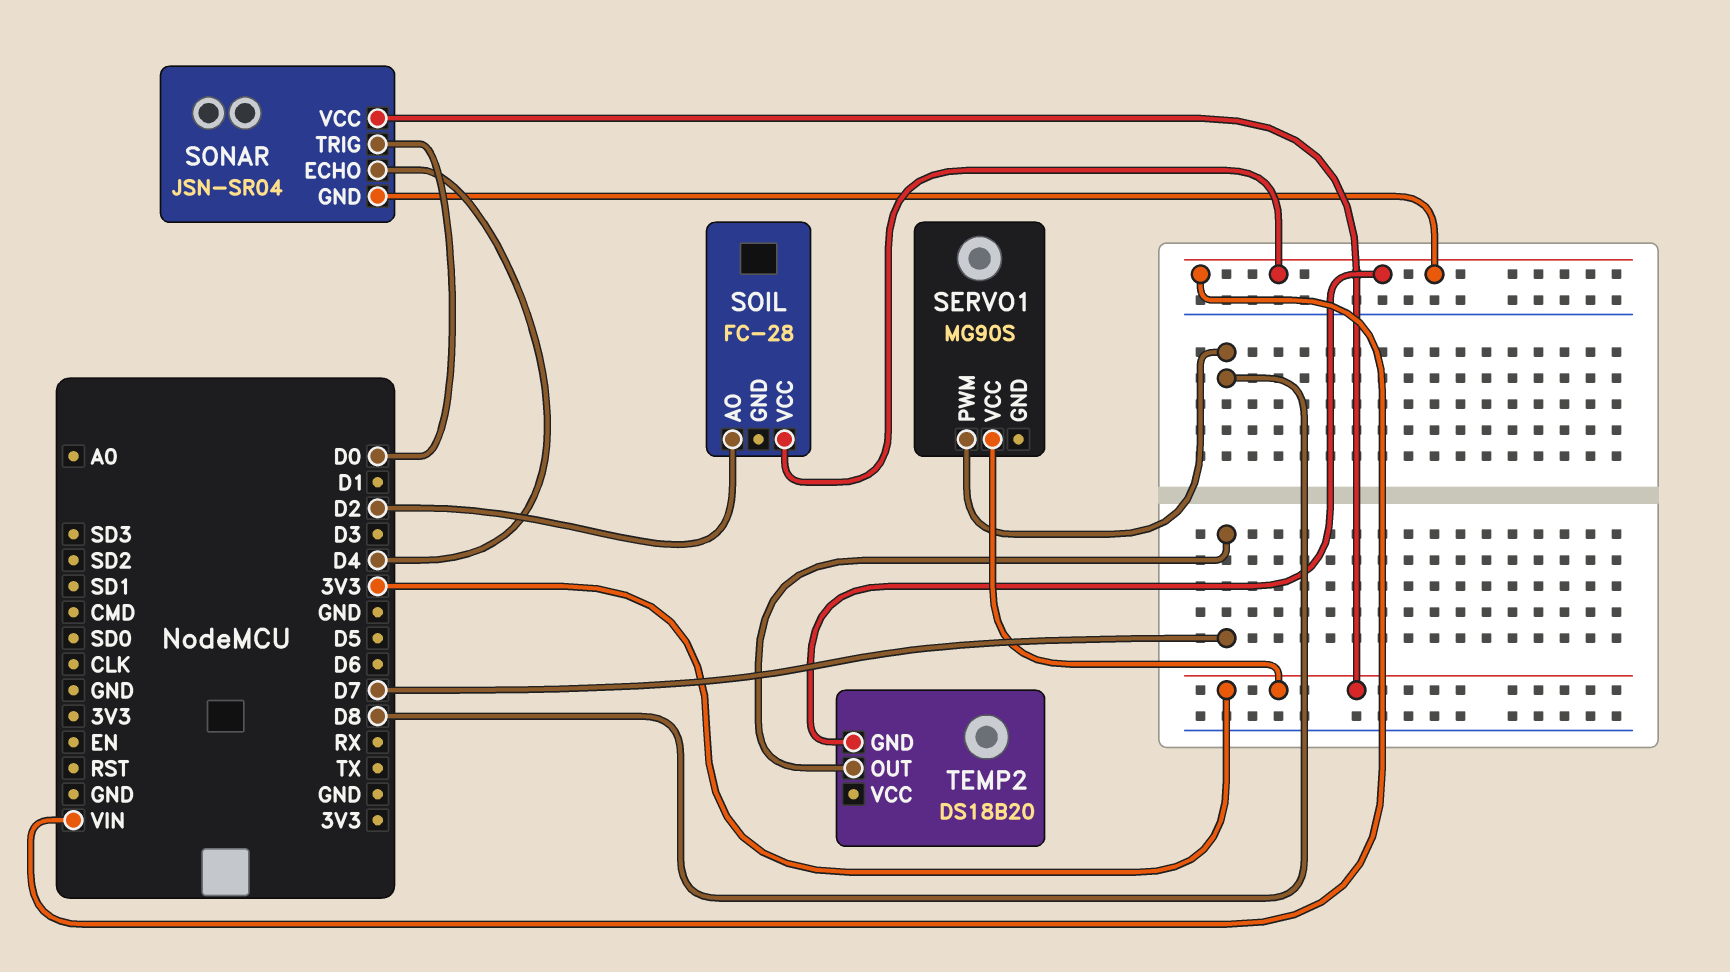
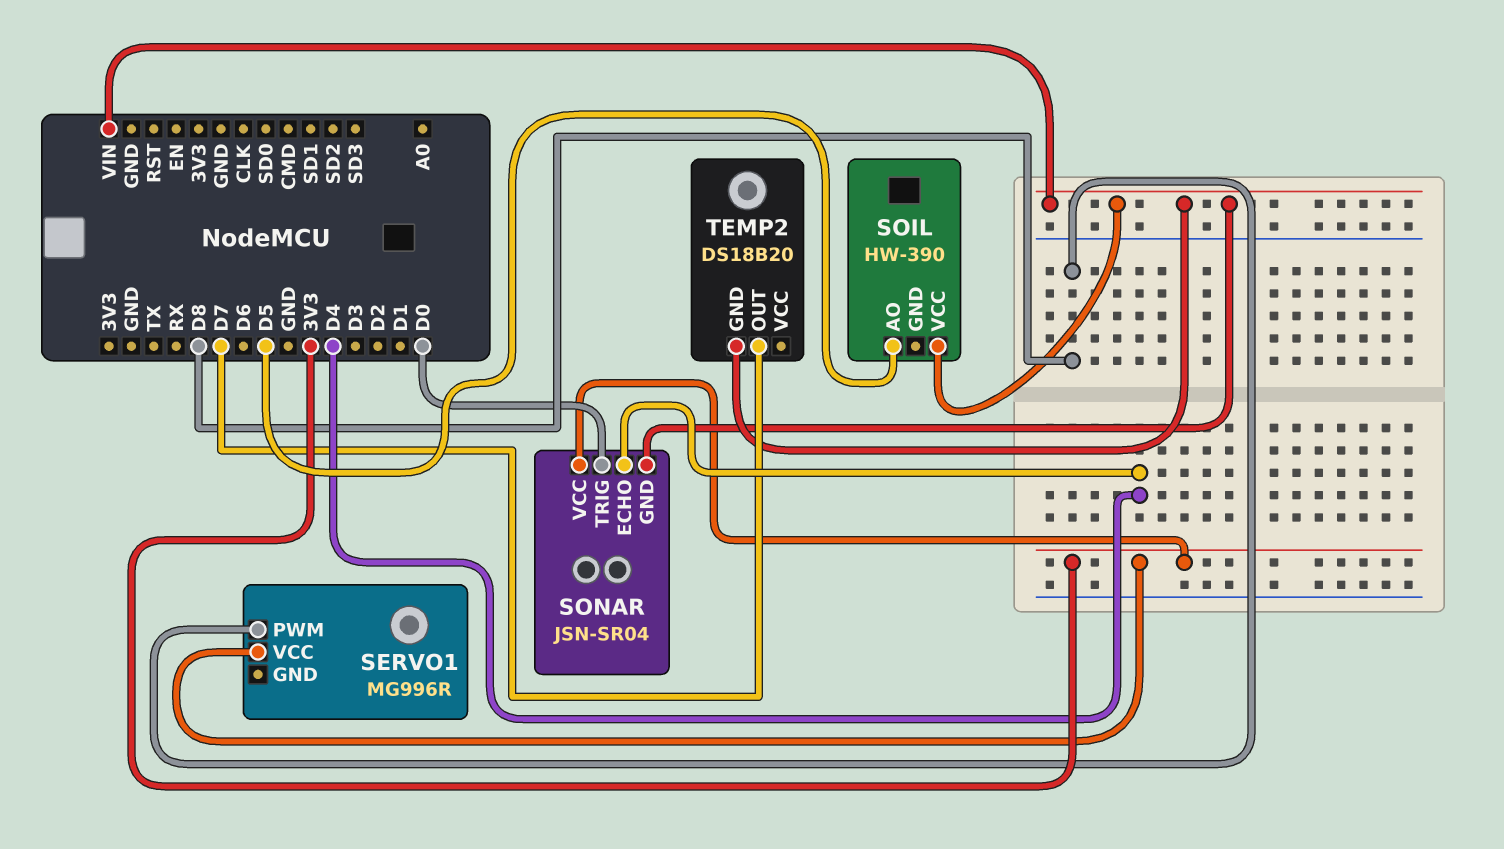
SERVO1: MG90S -> MG996R
SOIL: FC-28 -> HW-390
SOIL pin AO: D2 -> D5

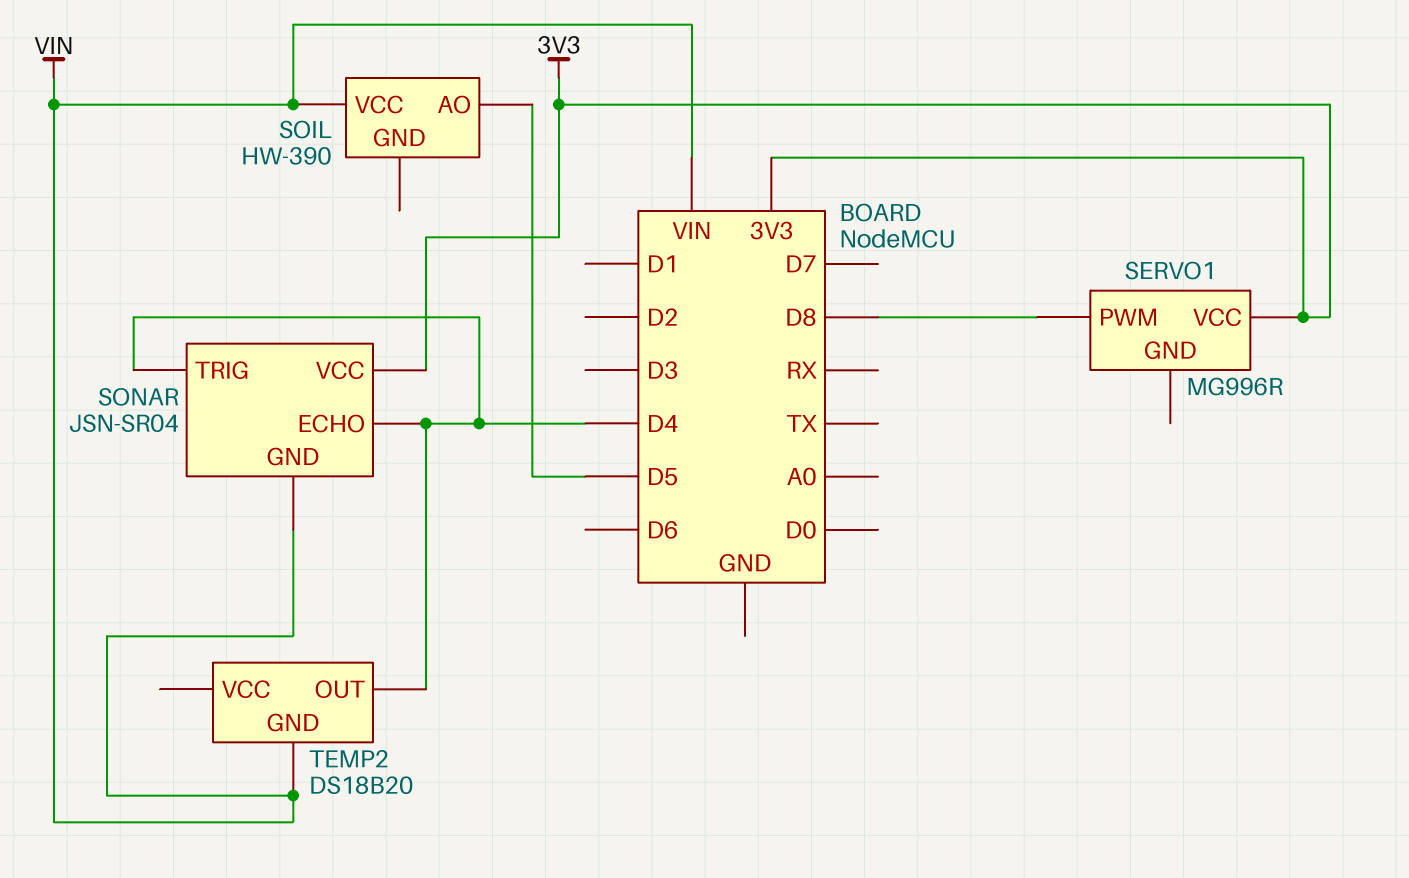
SONAR pin TRIG: D0 -> D4
TEMP2 pin OUT: D7 -> D4

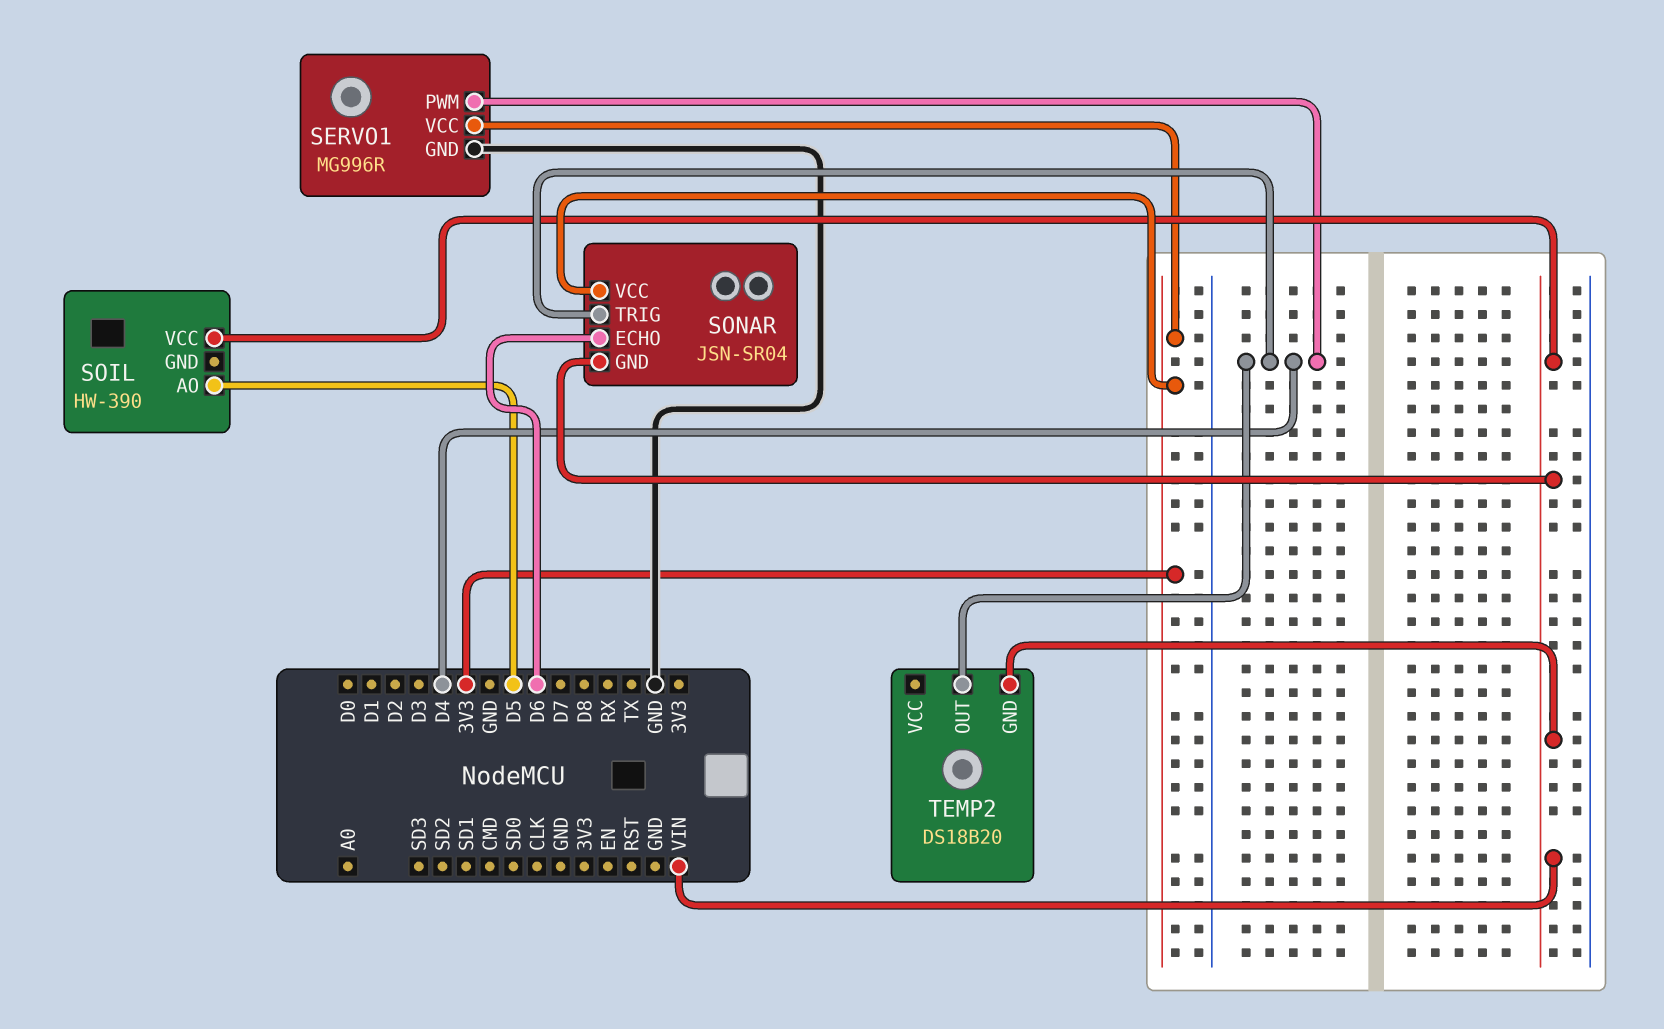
SERVO1 pin GND: none -> GND
SERVO1 pin PWM: D8 -> D4
SONAR pin ECHO: D4 -> D6

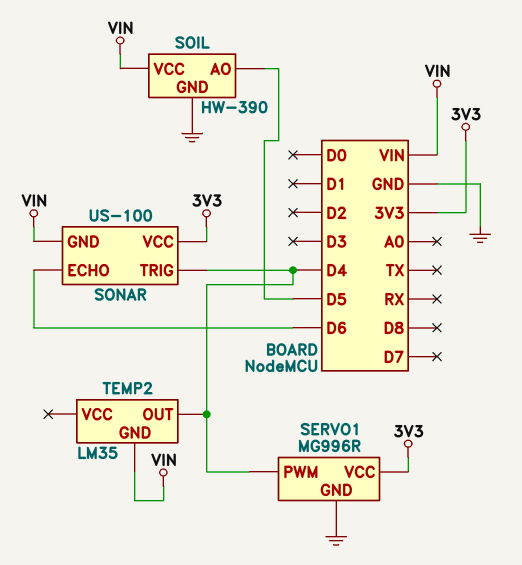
SOIL pin GND: none -> GND
SONAR: JSN-SR04 -> US-100
TEMP2: DS18B20 -> LM35

